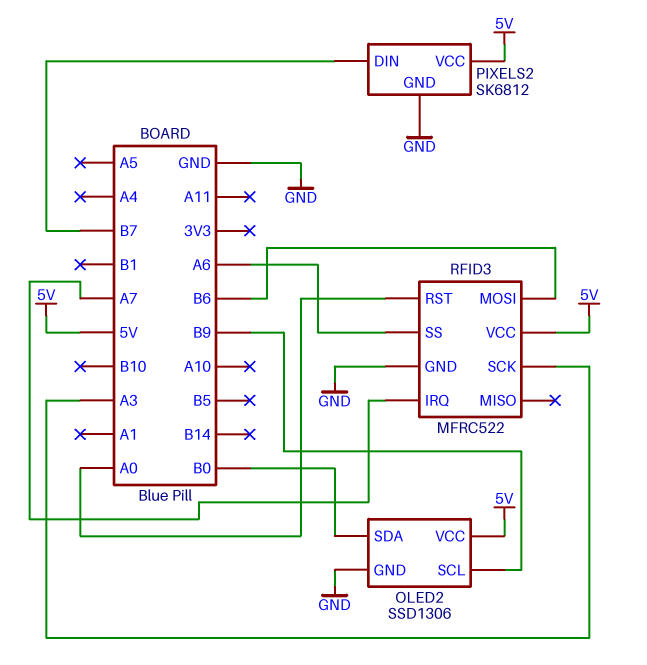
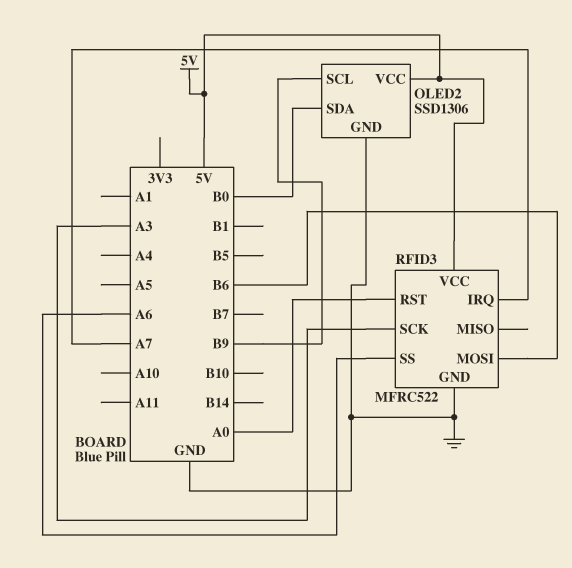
PIXELS2: SK6812 -> none
PIXELS2 pin DIN: B7 -> none
PIXELS2 pin GND: GND -> none
PIXELS2 pin VCC: 5V -> none

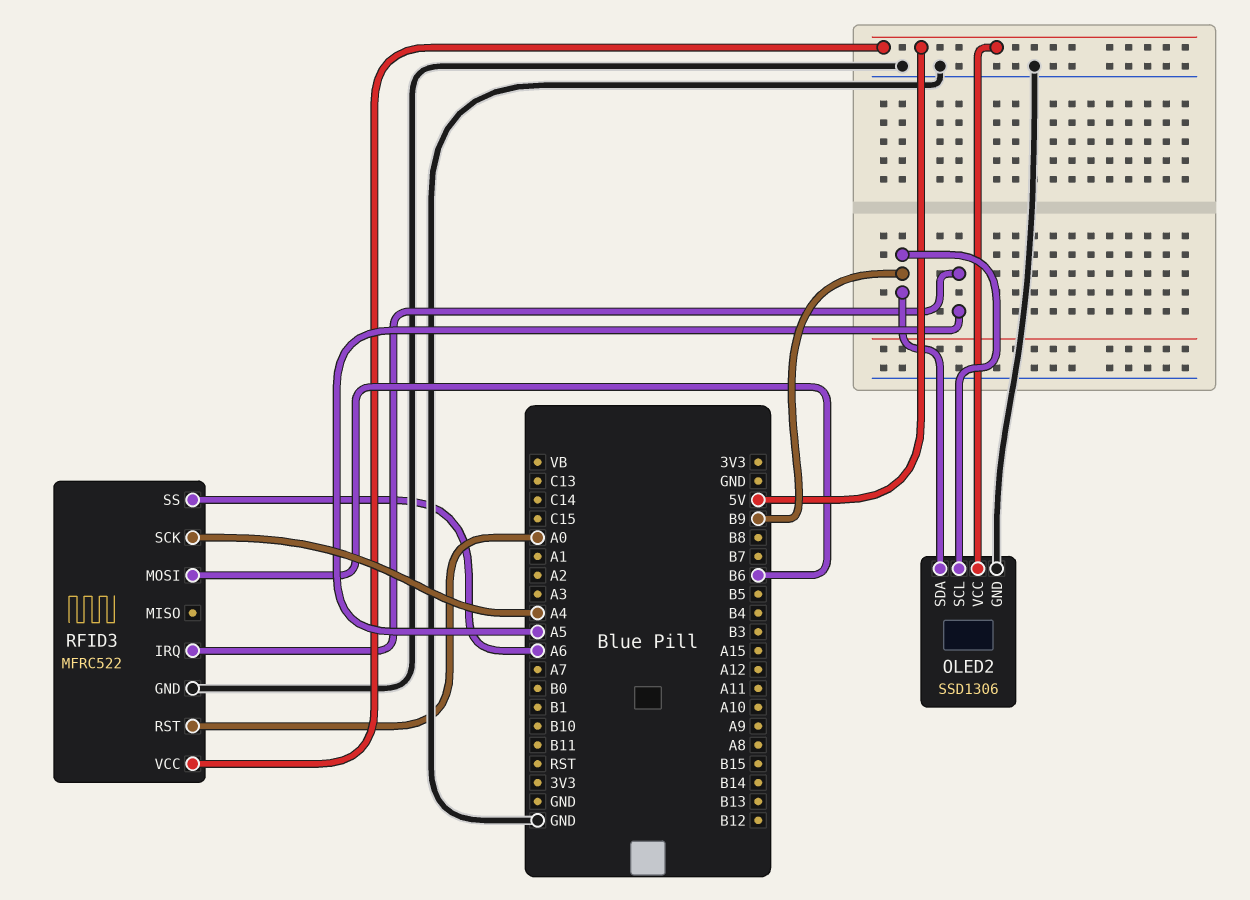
OLED2 pin SDA: B0 -> B9
RFID3 pin IRQ: A7 -> A5
RFID3 pin SCK: A3 -> A4

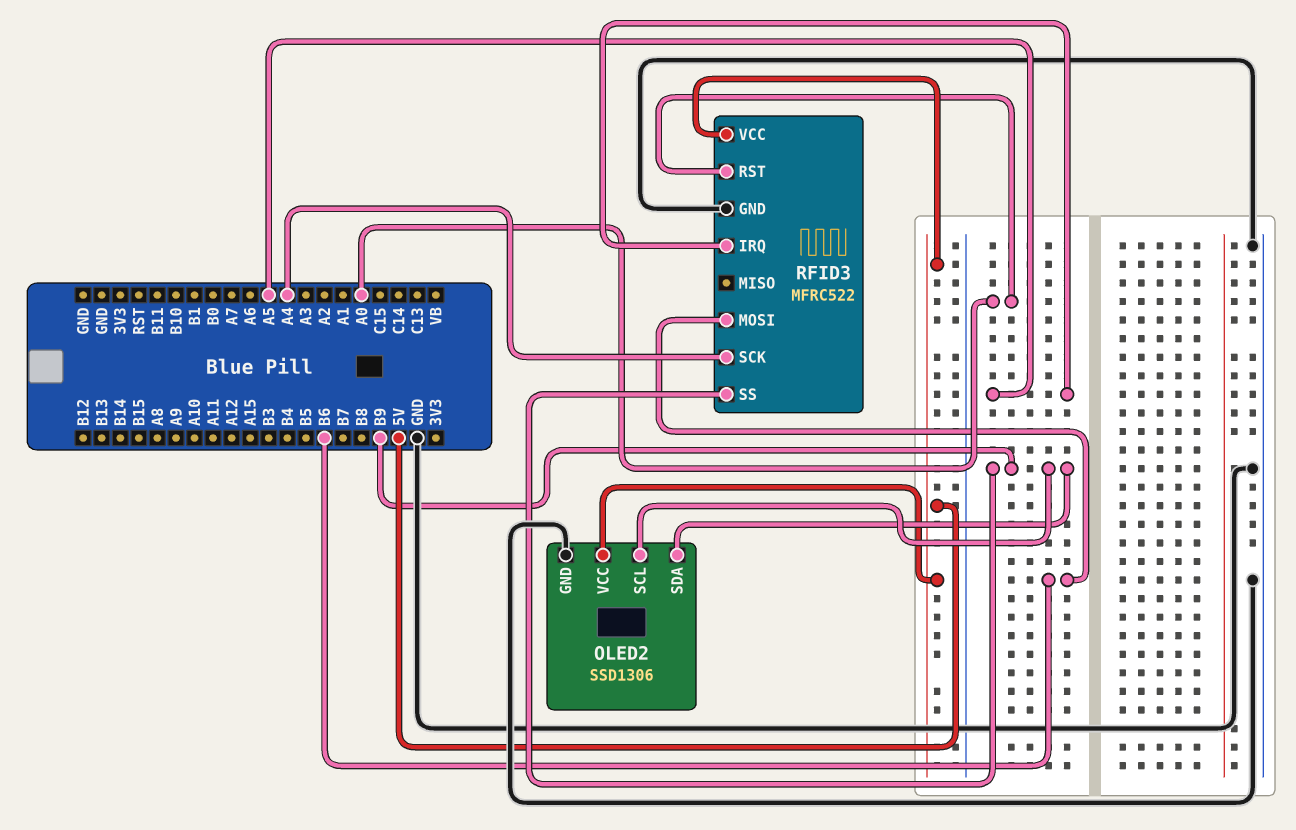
RFID3 pin SS: A6 -> B9

